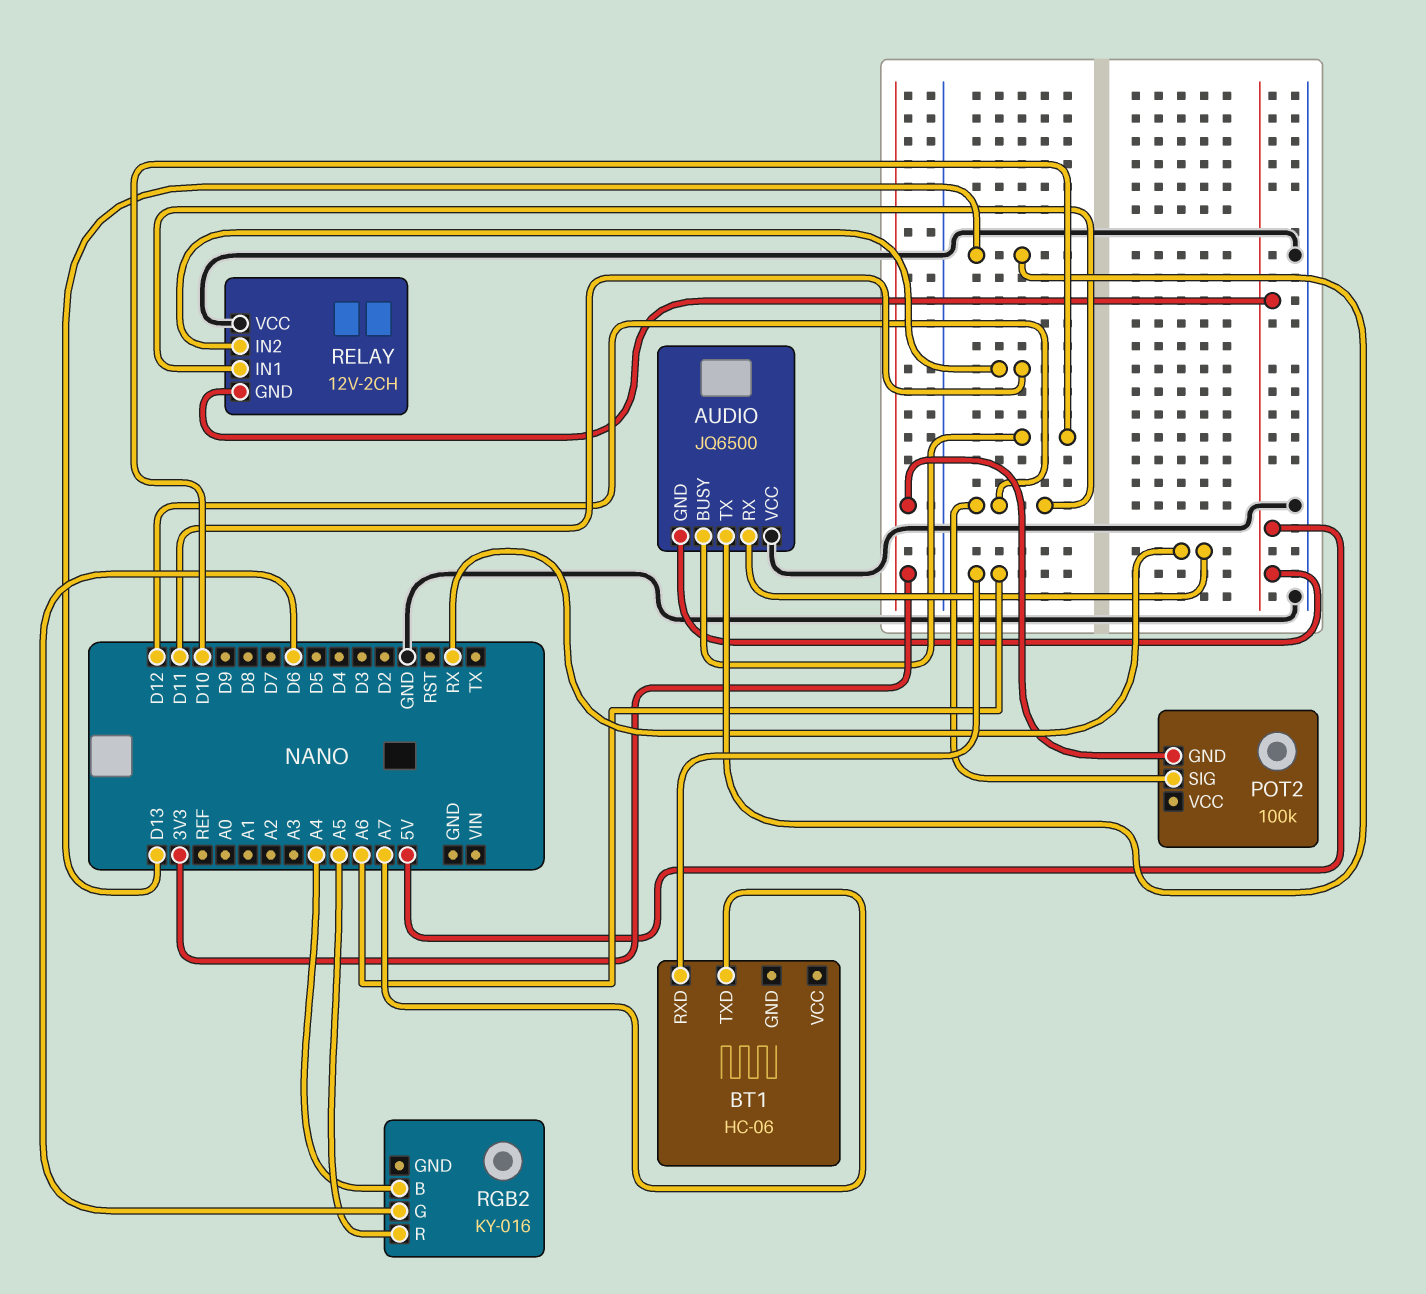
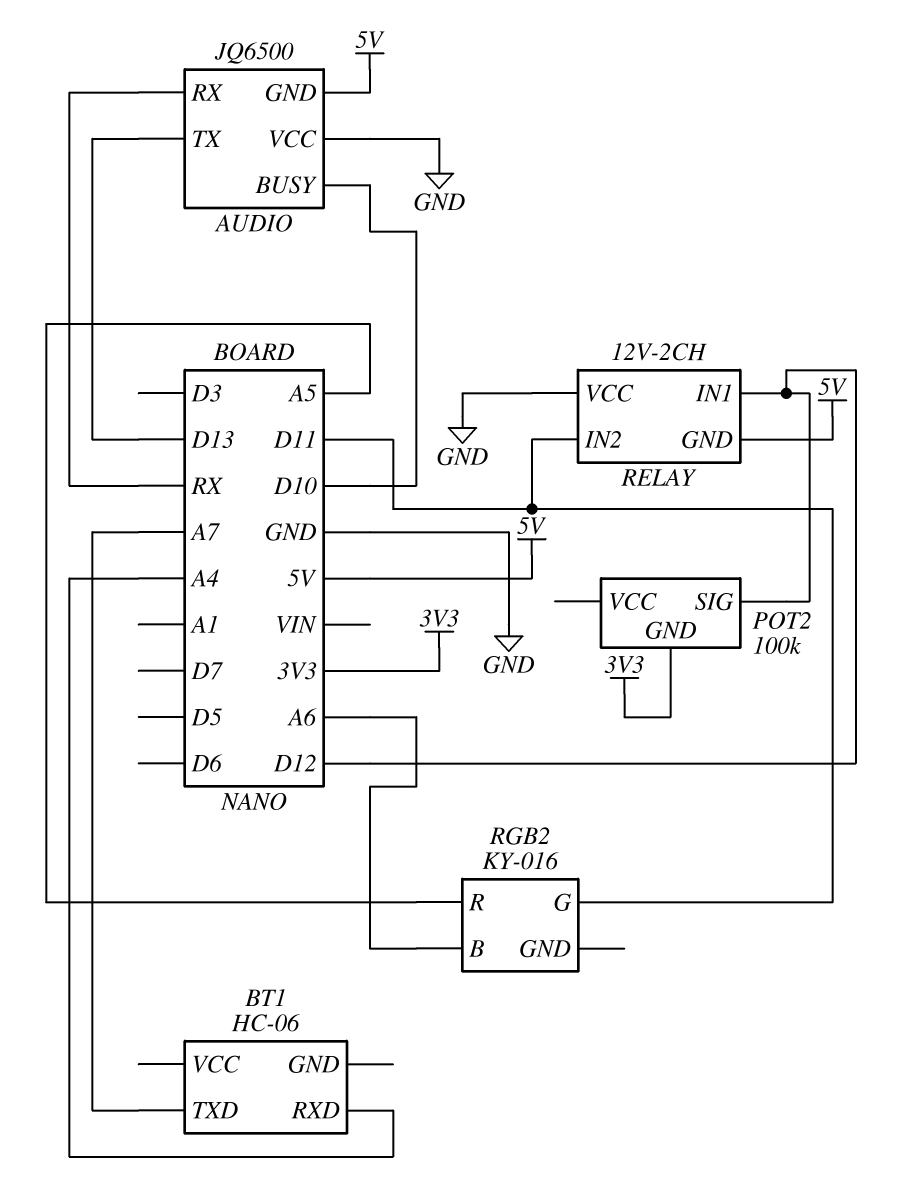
BT1 pin RXD: A6 -> A4
RGB2 pin B: A4 -> A6
RGB2 pin G: D6 -> D11

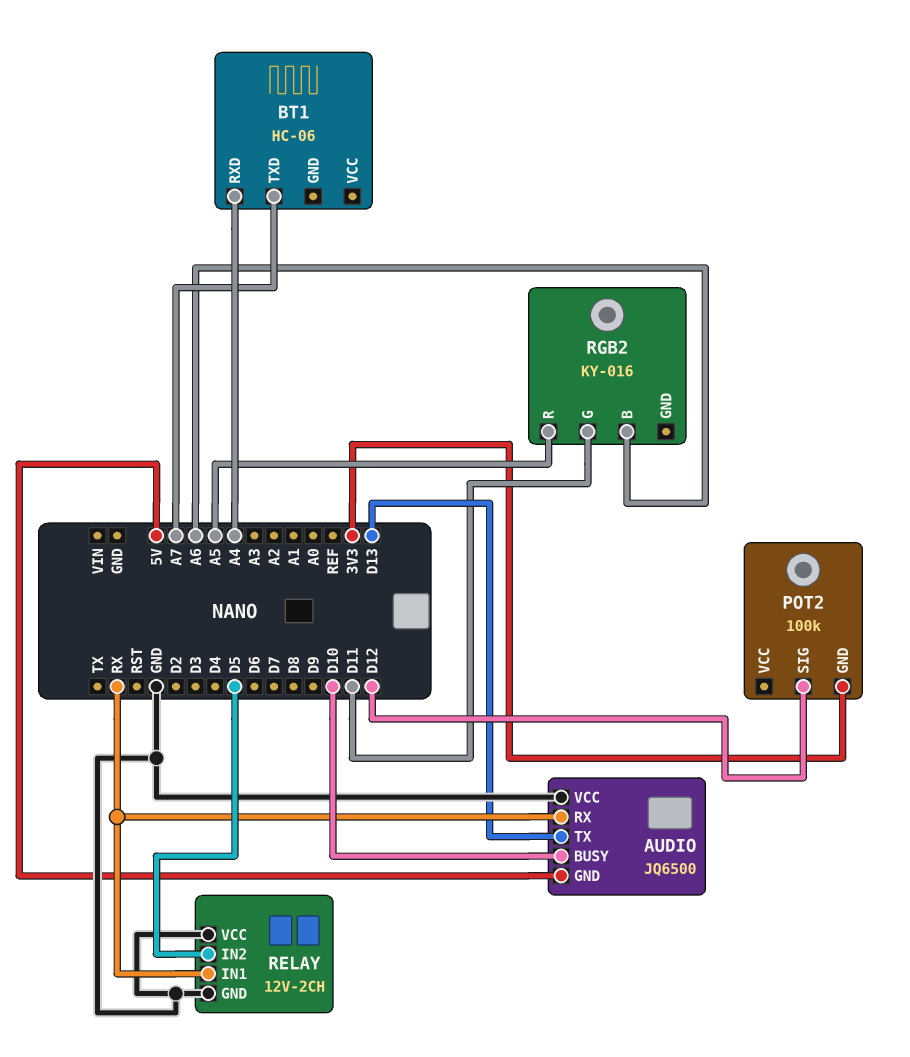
RELAY pin GND: 5V -> GND
RELAY pin IN1: D12 -> RX
RELAY pin IN2: D11 -> D5

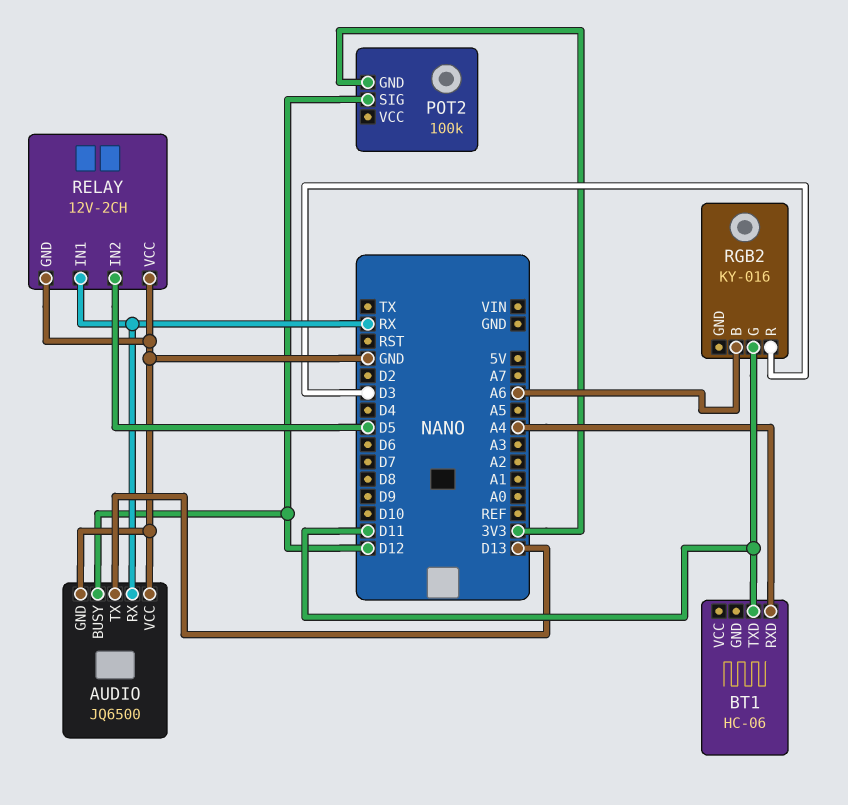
AUDIO pin BUSY: D10 -> D12
AUDIO pin GND: 5V -> GND
BT1 pin TXD: A7 -> D11
RGB2 pin R: A5 -> D3

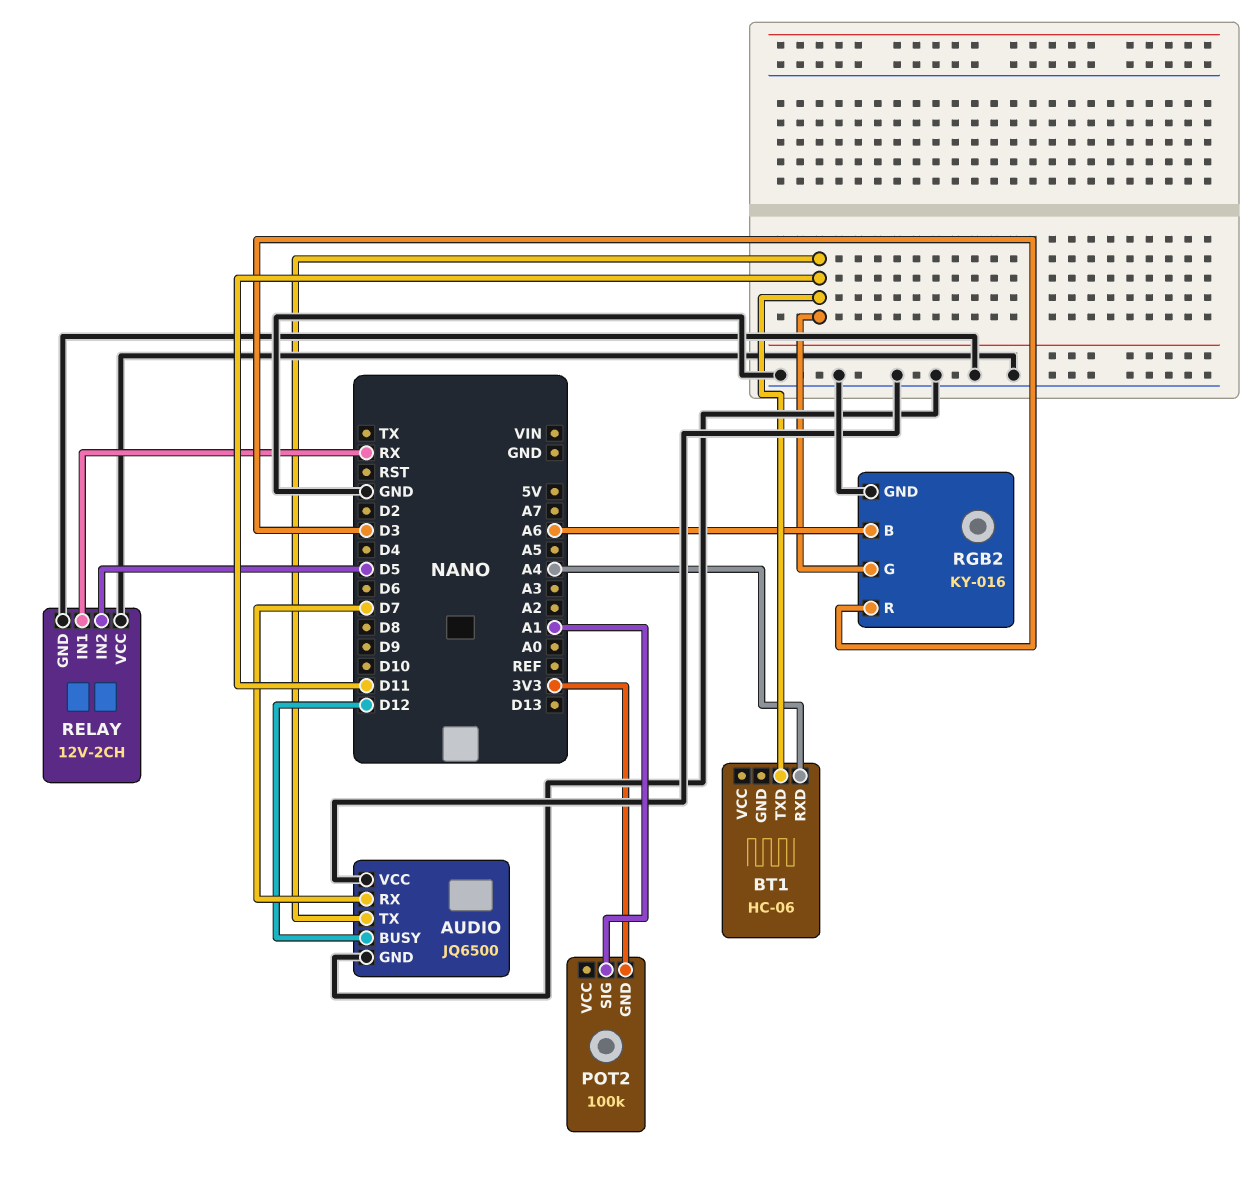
AUDIO pin RX: RX -> D7
AUDIO pin TX: D13 -> D11
POT2 pin SIG: D12 -> A1
RGB2 pin GND: none -> GND

